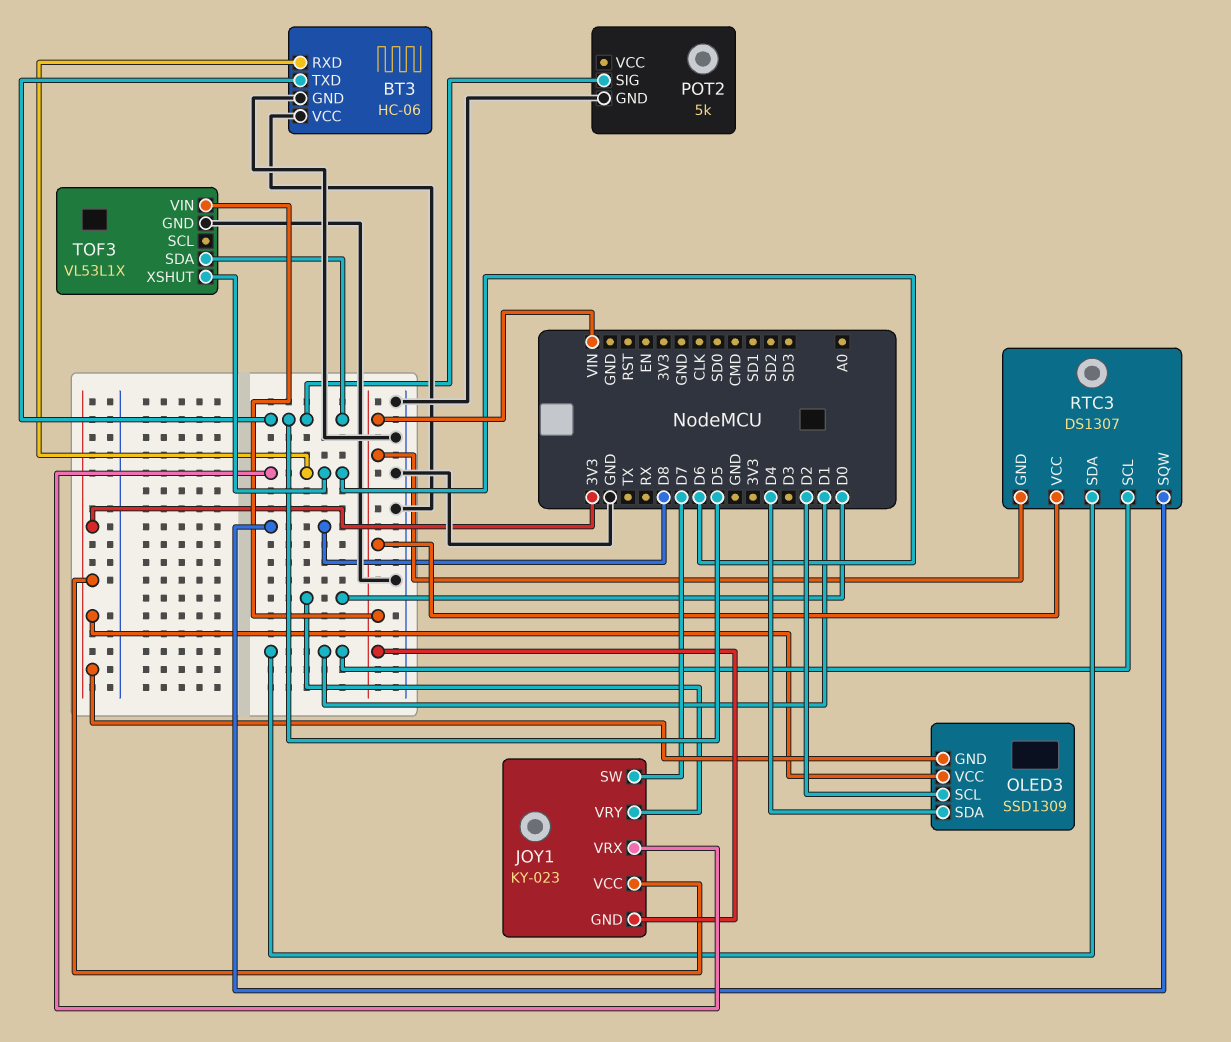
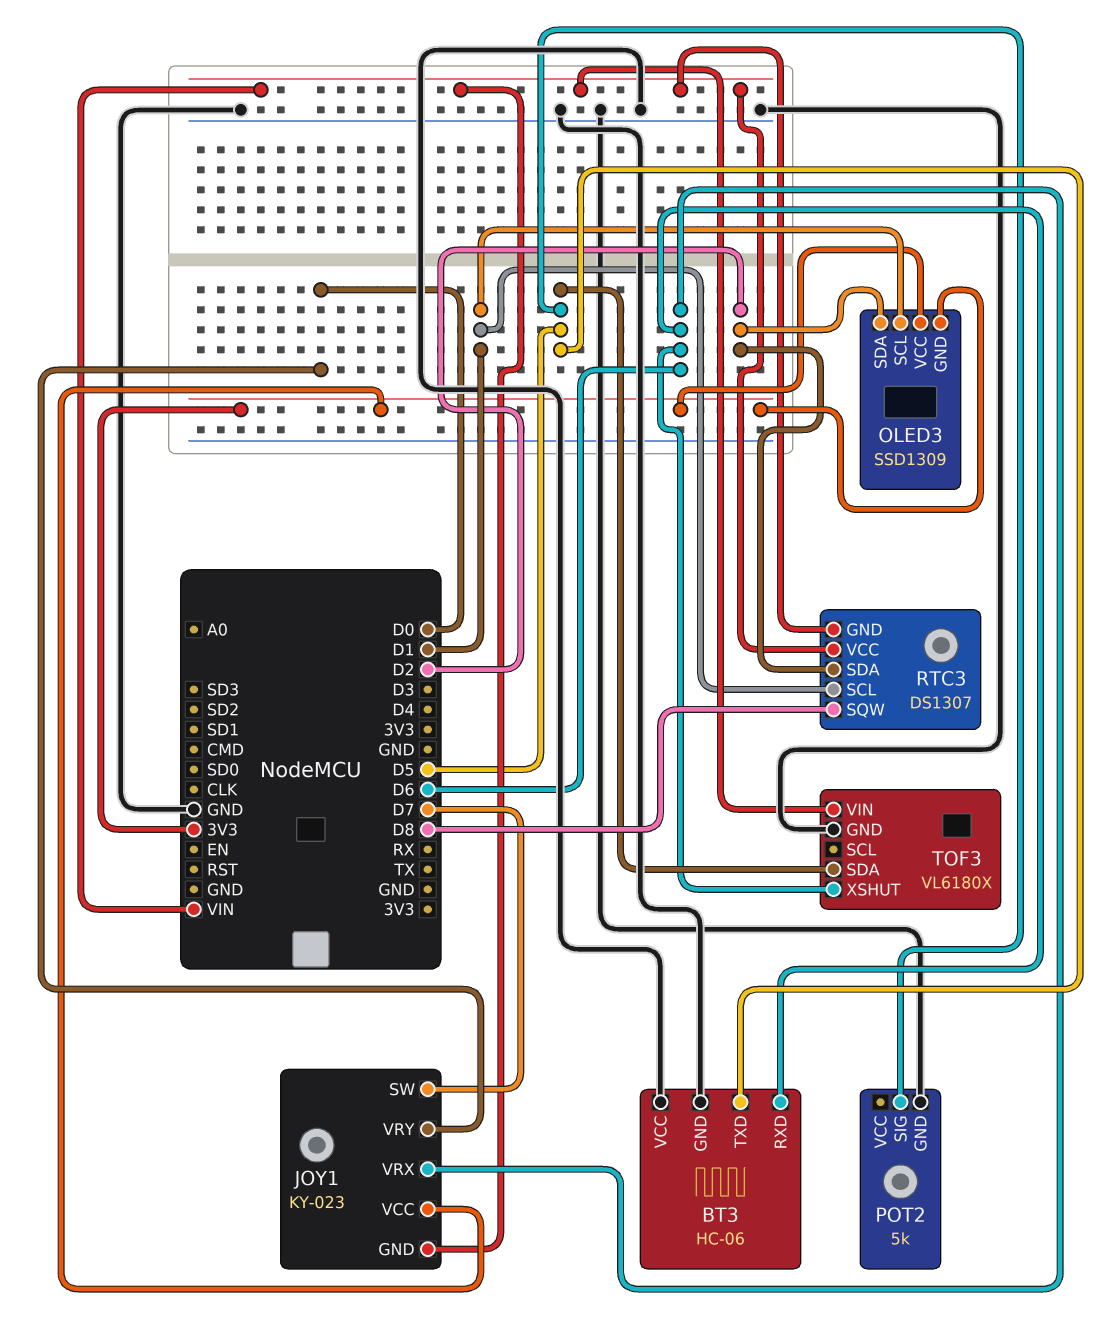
OLED3 pin SCL: D2 -> D1
OLED3 pin SDA: D4 -> D2
RTC3 pin SDA: D1 -> D2
TOF3: VL53L1X -> VL6180X

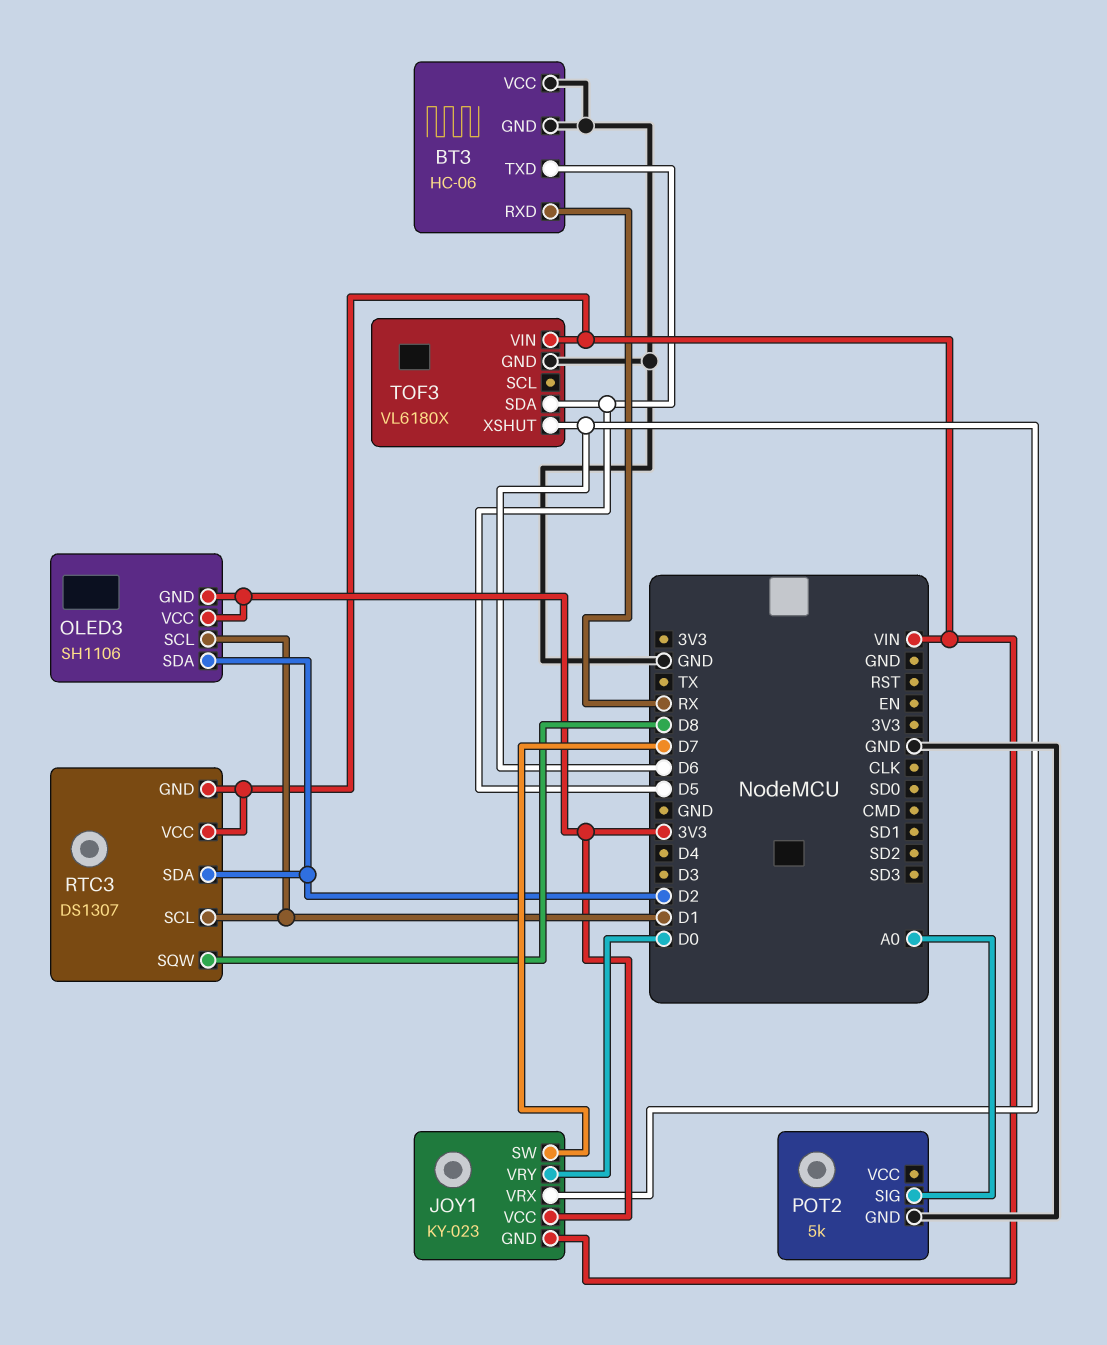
BT3 pin RXD: D6 -> RX
OLED3: SSD1309 -> SH1106
POT2 pin SIG: D5 -> A0

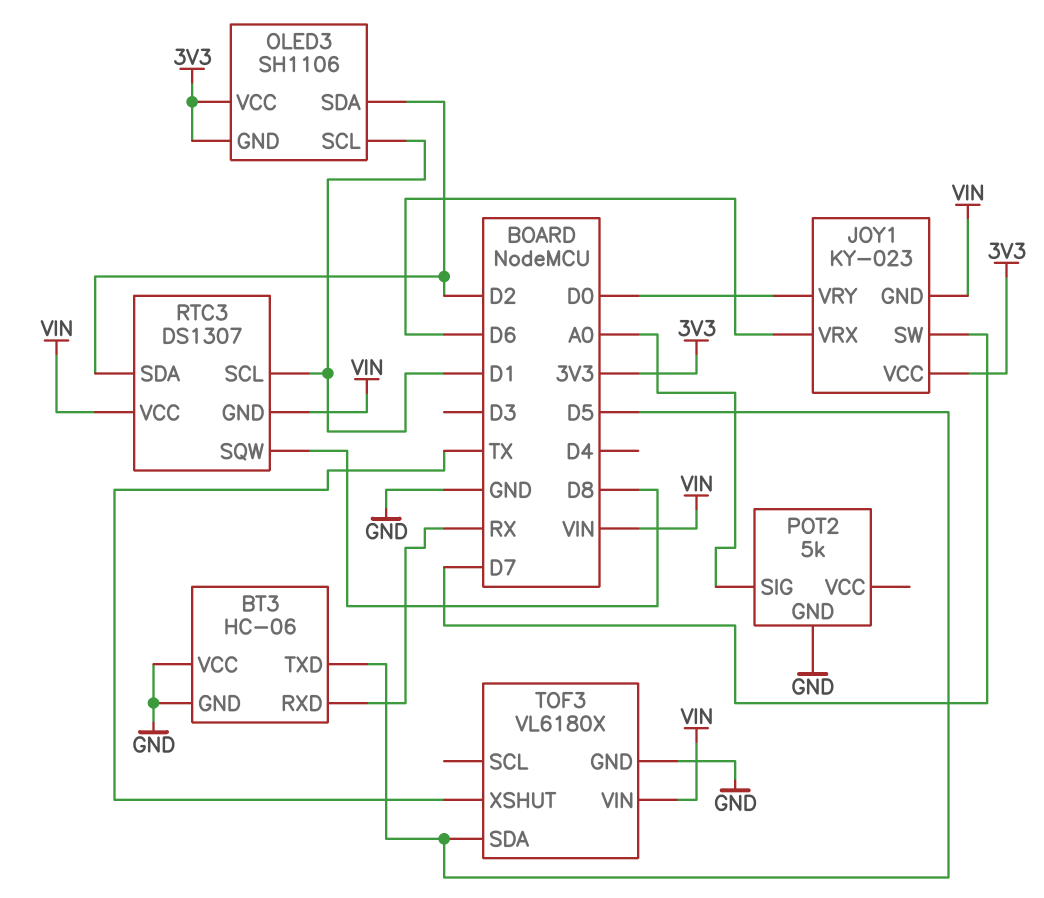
TOF3 pin XSHUT: D6 -> TX

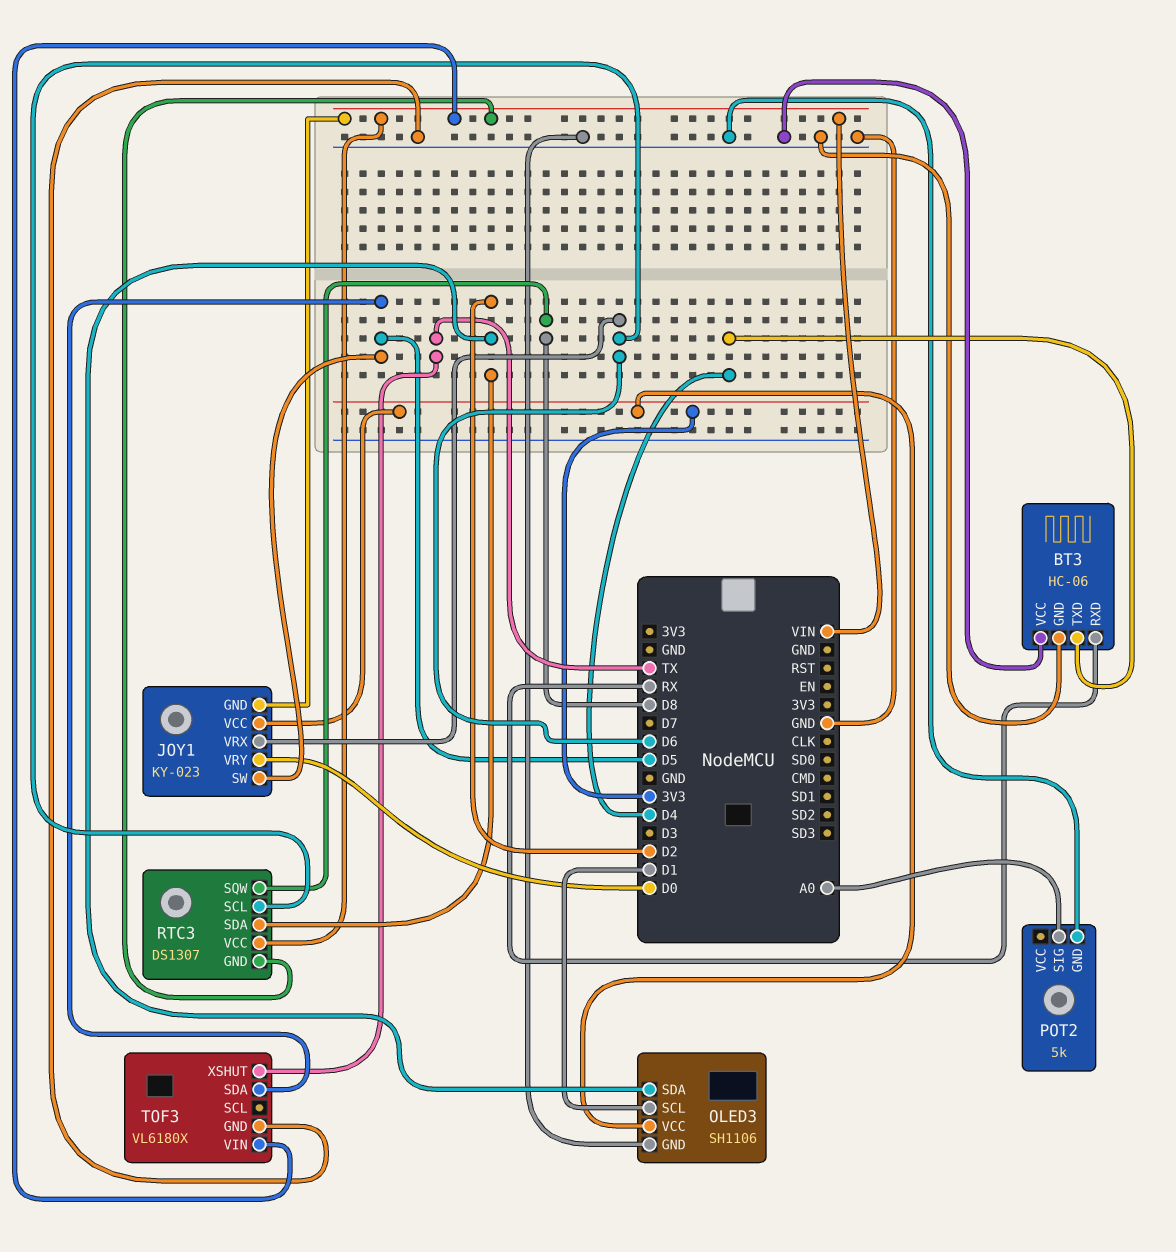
BT3 pin TXD: D5 -> D4
JOY1 pin SW: D7 -> D5
OLED3 pin GND: 3V3 -> GND
RTC3 pin SCL: D1 -> D6

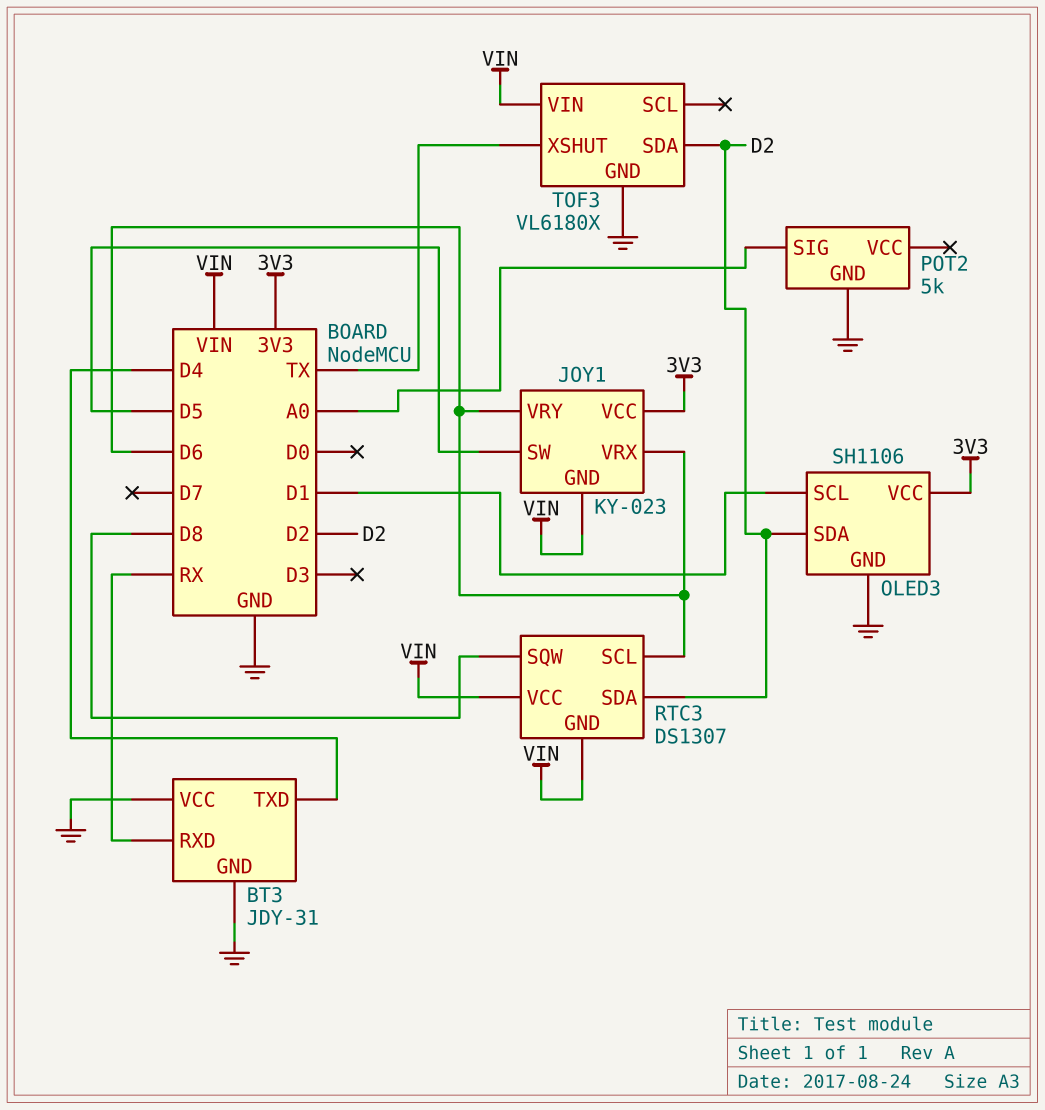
BT3: HC-06 -> JDY-31
JOY1 pin VRY: D0 -> D6
TOF3 pin SDA: D5 -> D2

